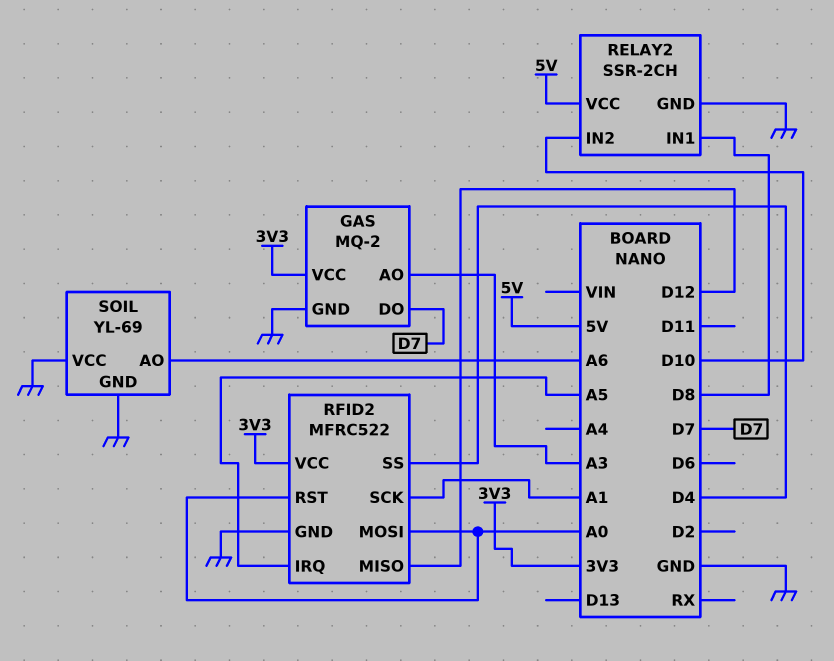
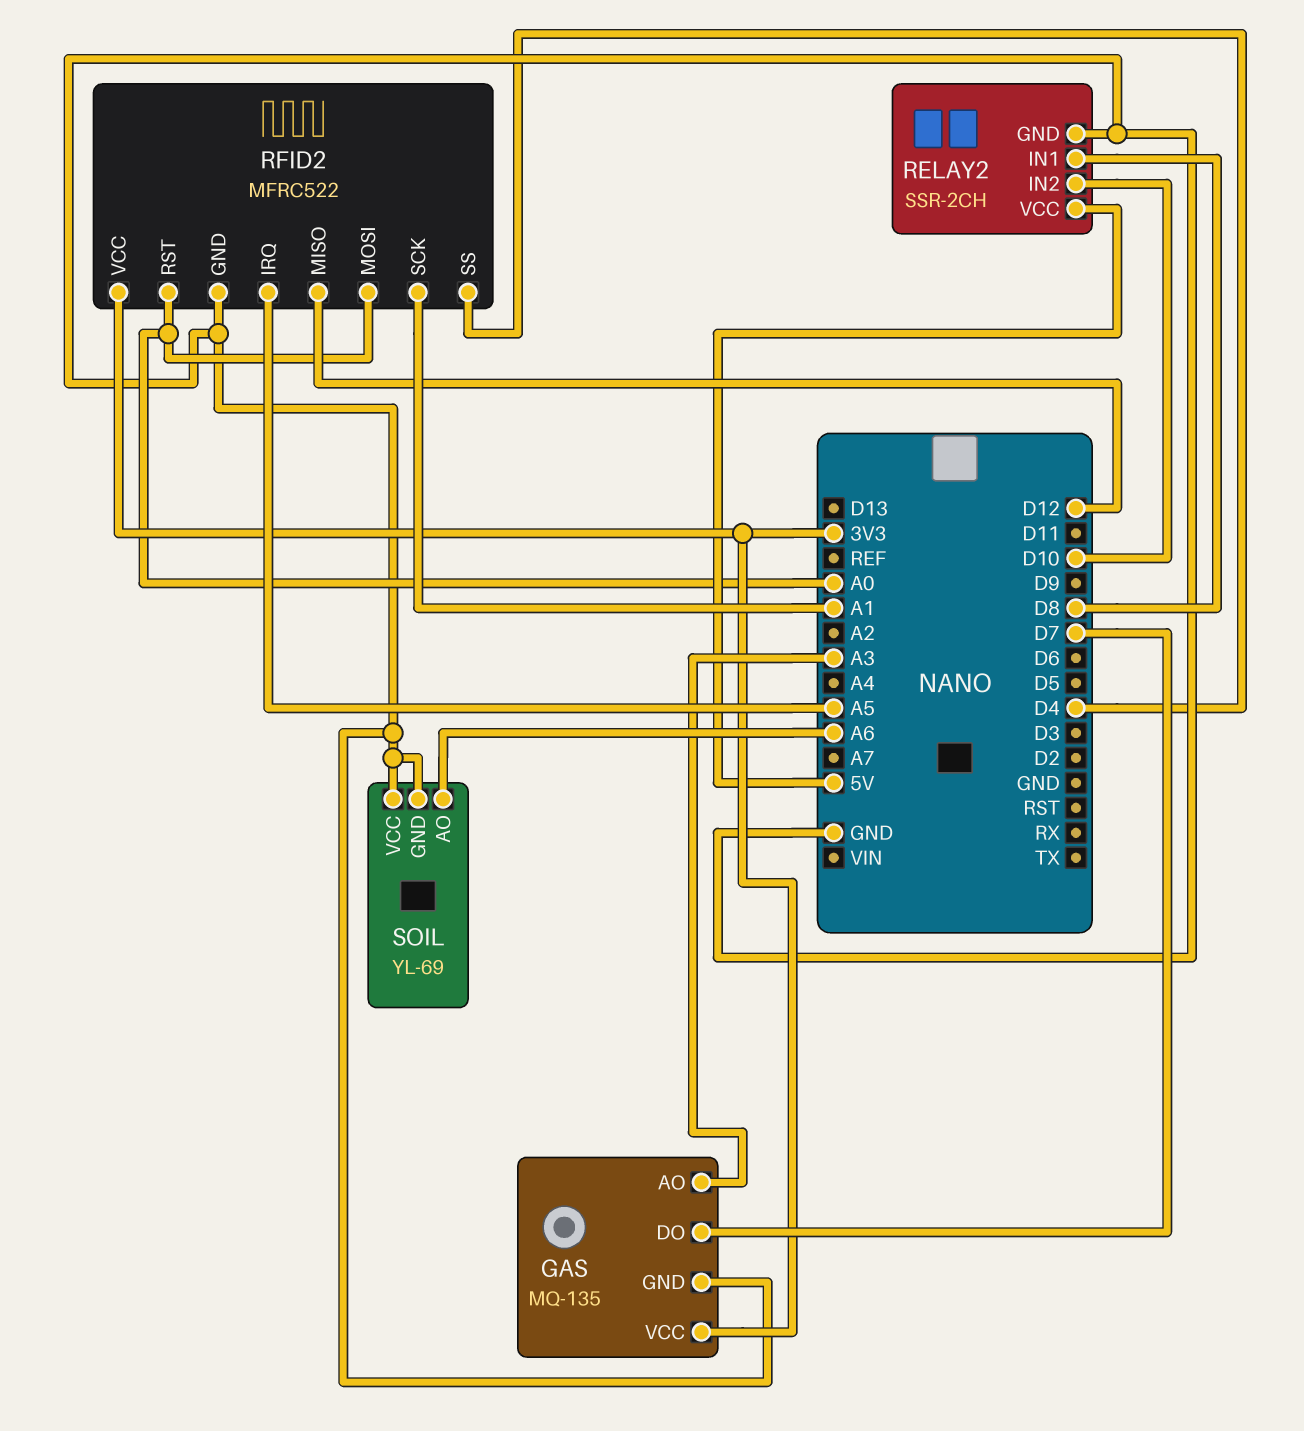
GAS: MQ-2 -> MQ-135

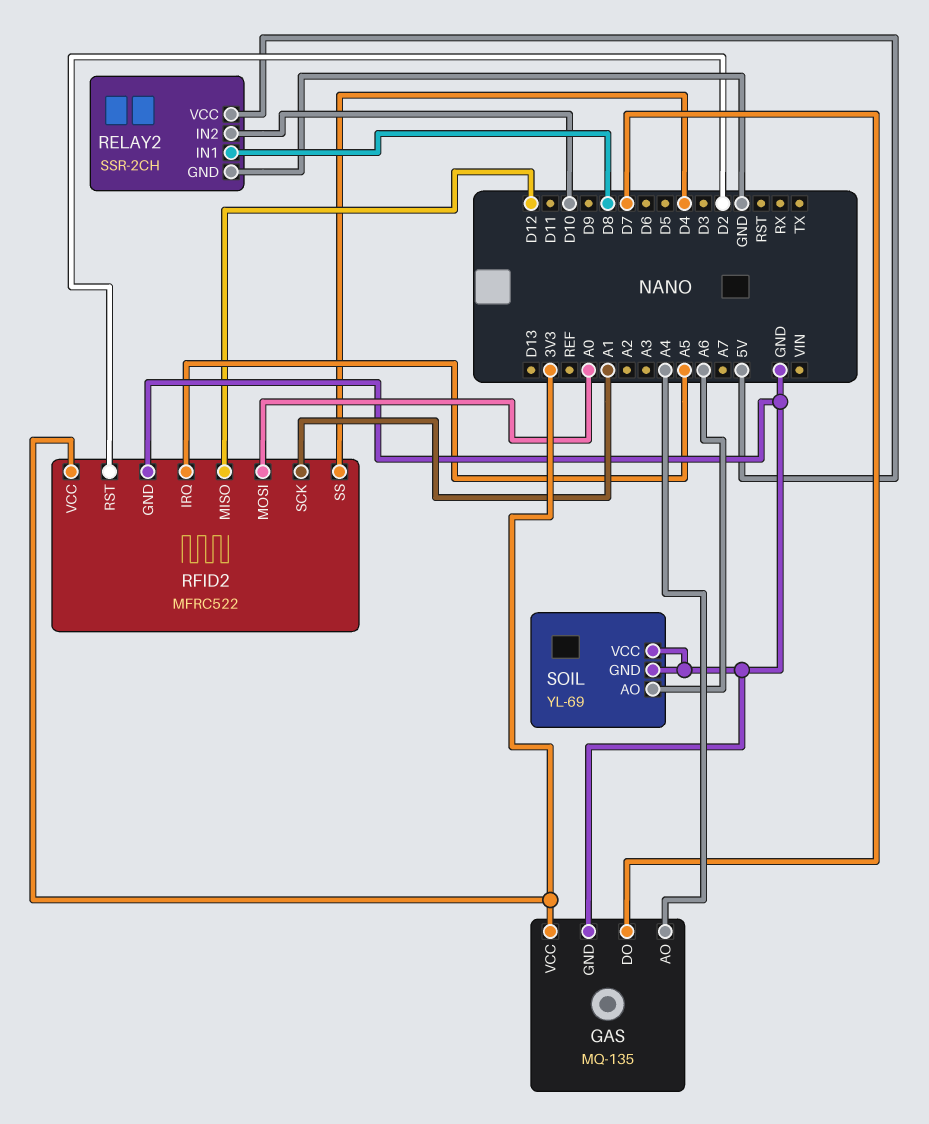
GAS pin AO: A3 -> A4
RFID2 pin RST: A0 -> D2

